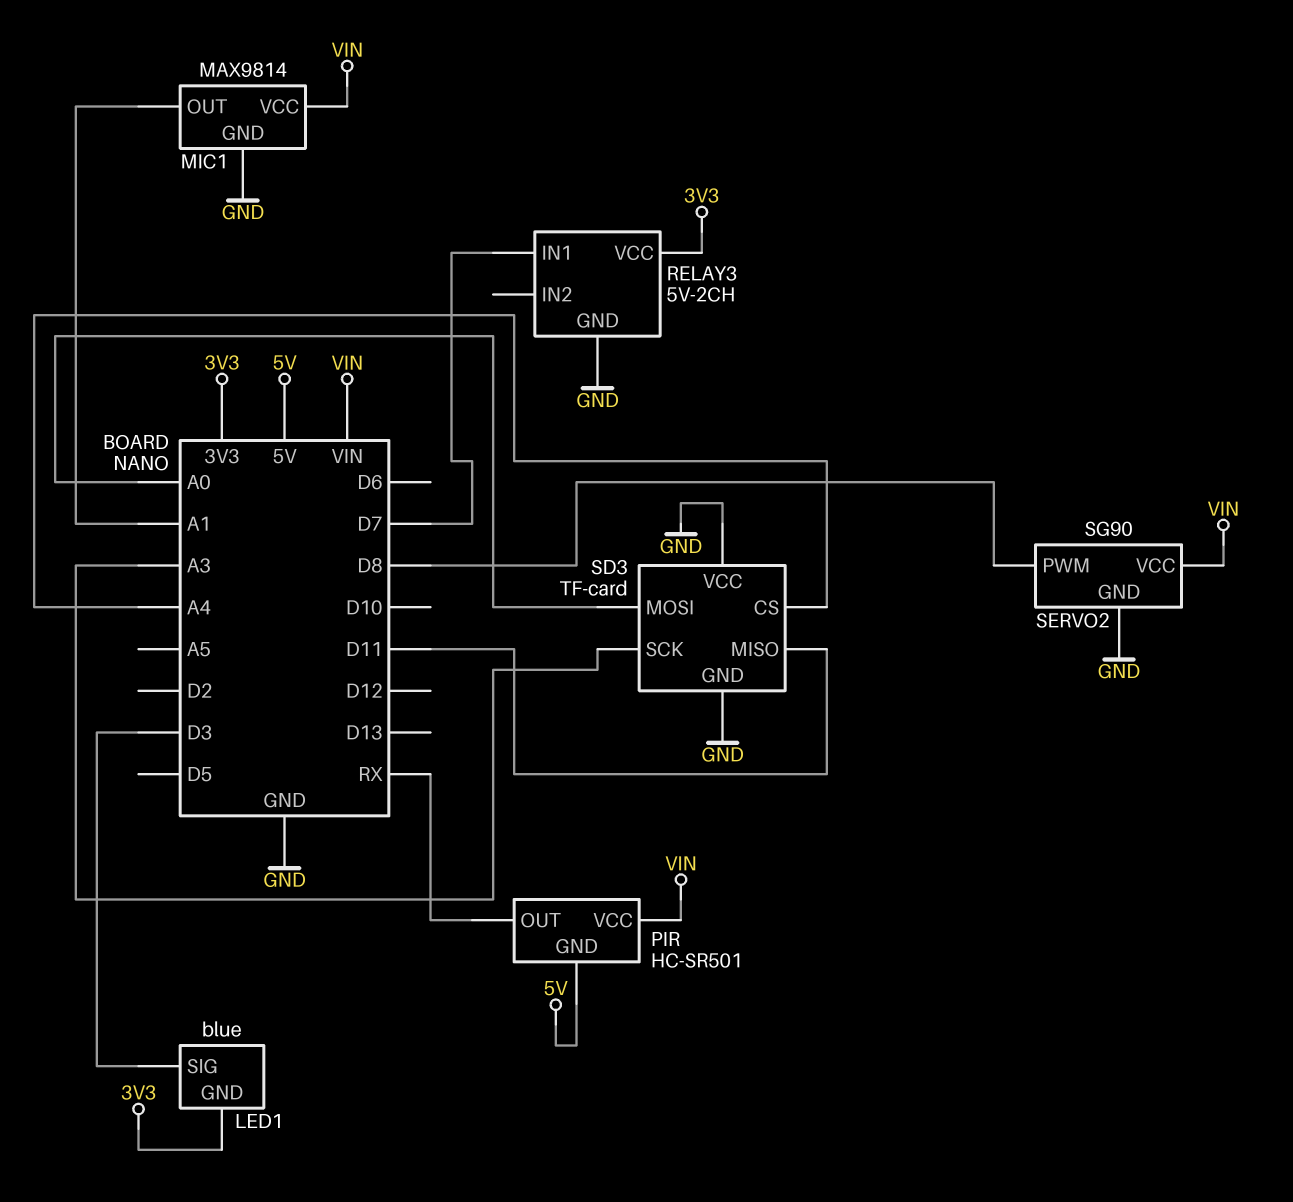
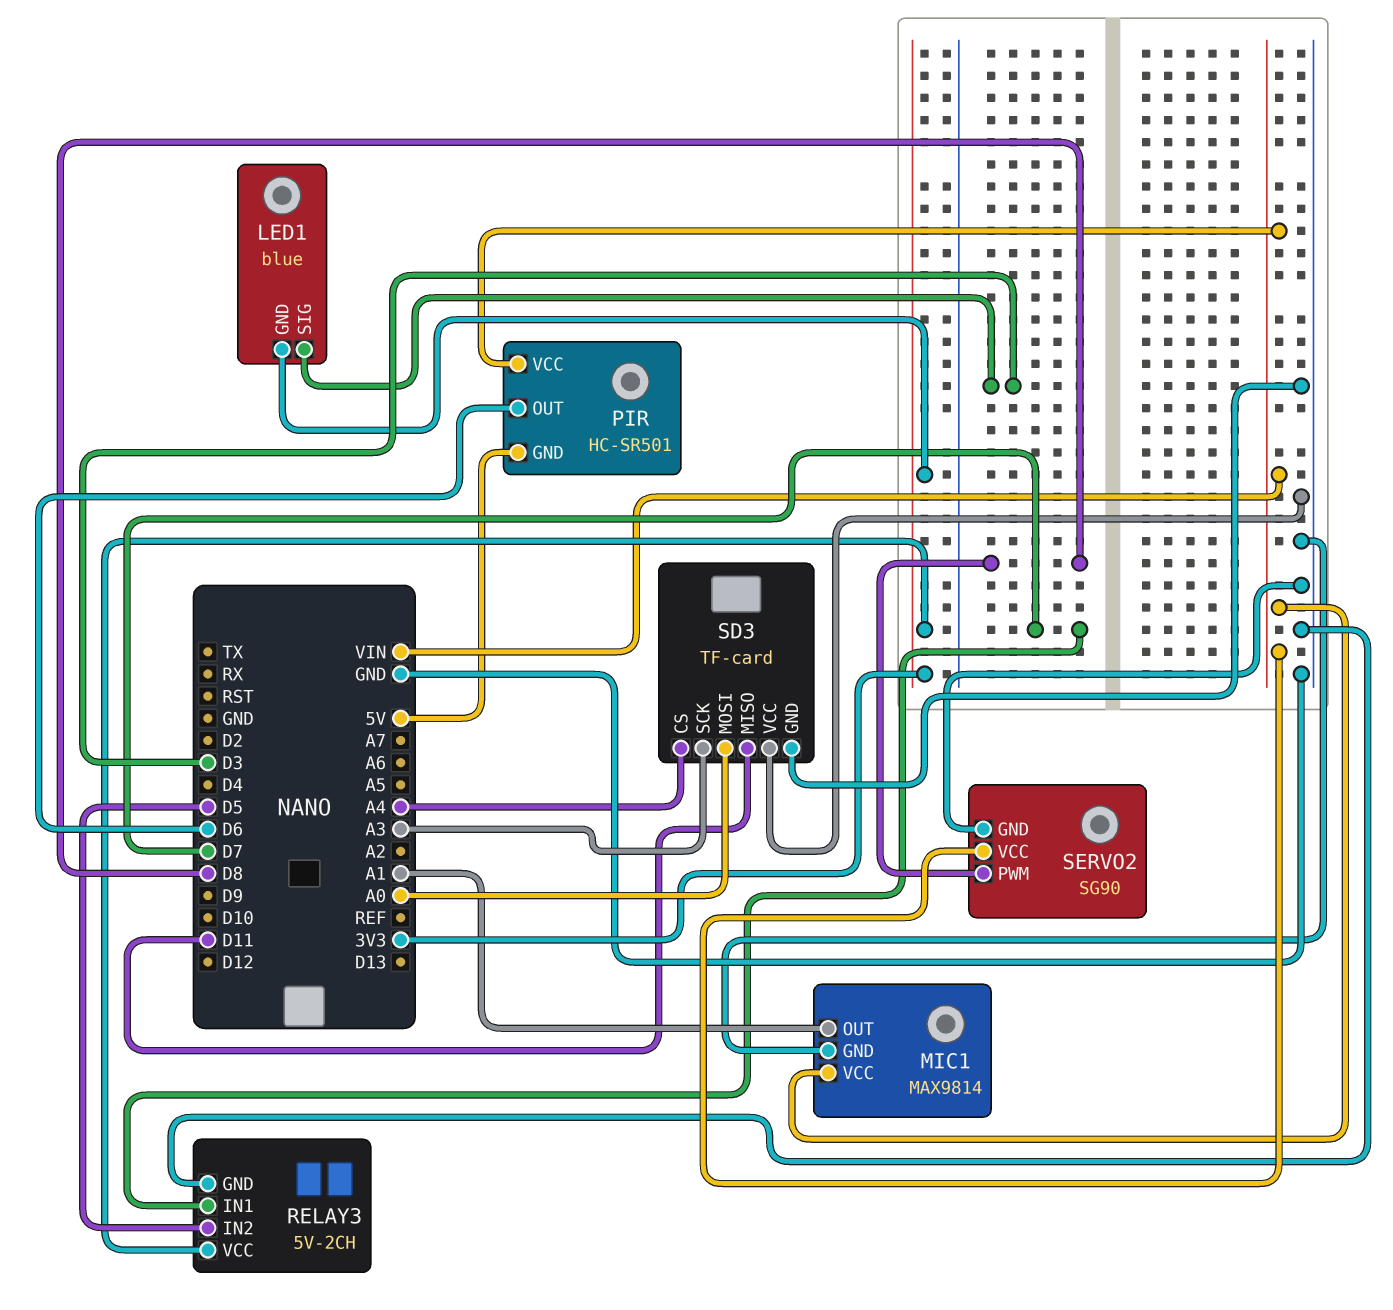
PIR pin OUT: RX -> D6
RELAY3 pin IN2: none -> D5

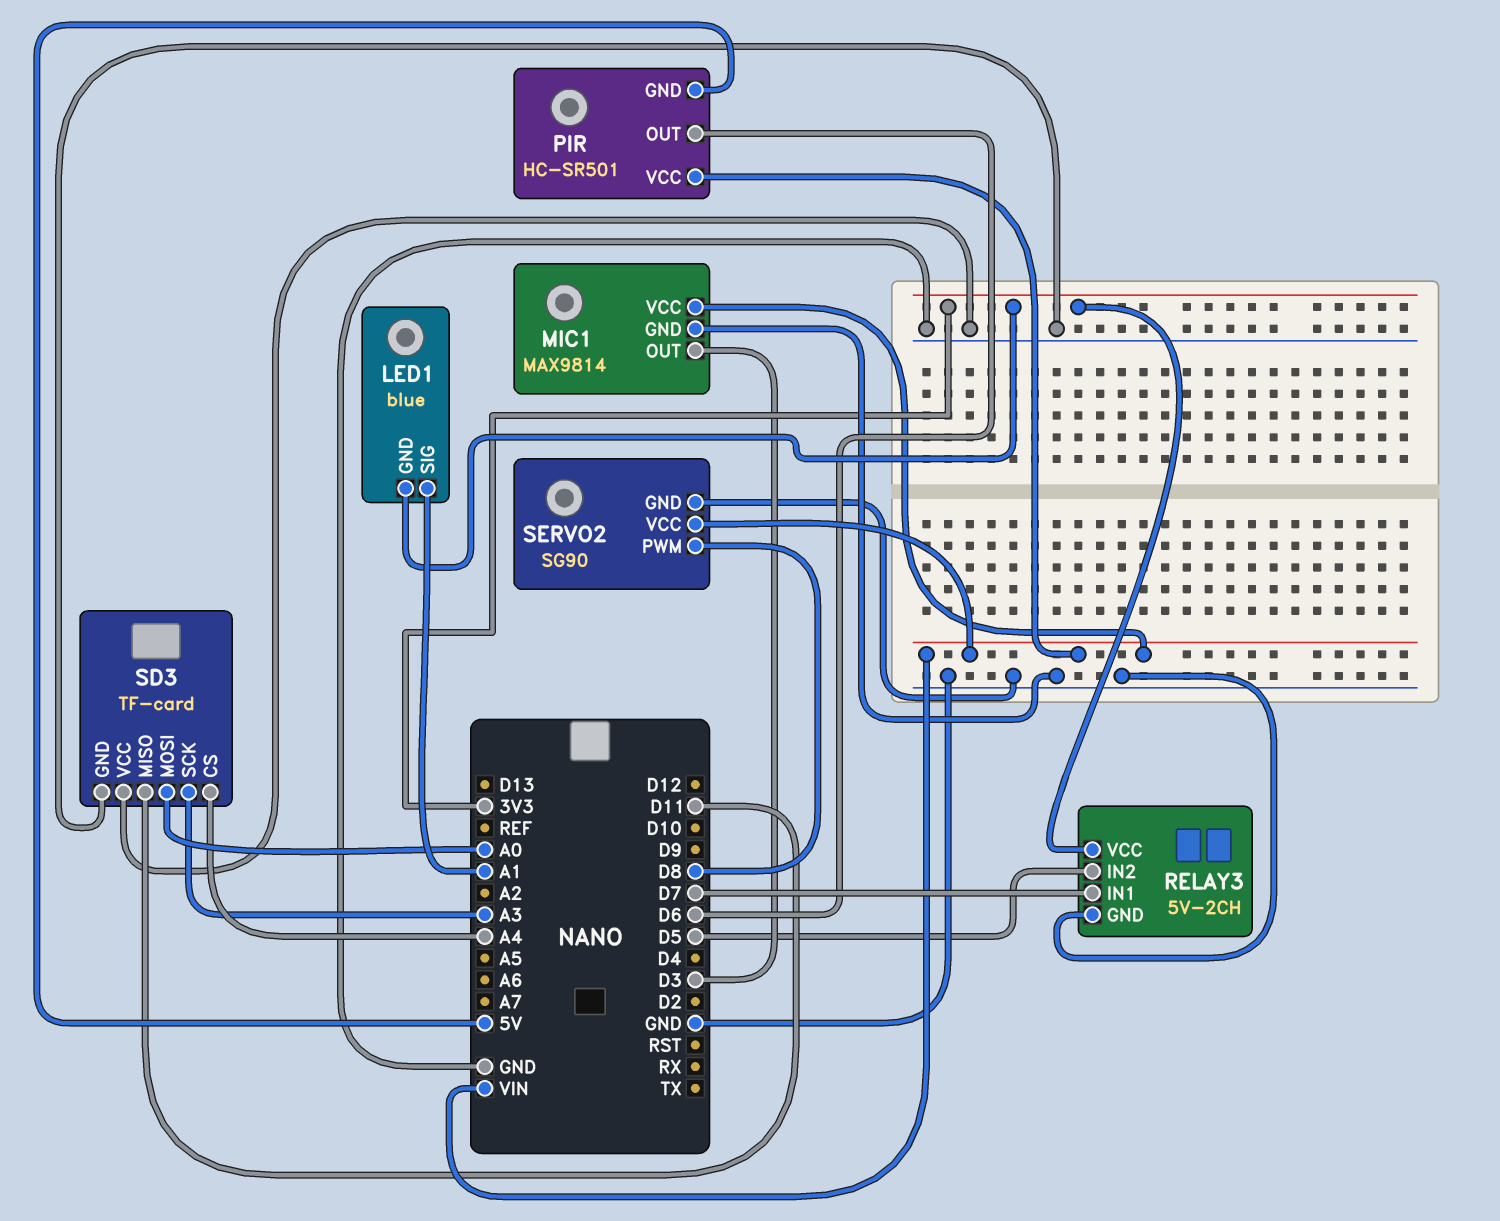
LED1 pin SIG: D3 -> A1
MIC1 pin OUT: A1 -> D3

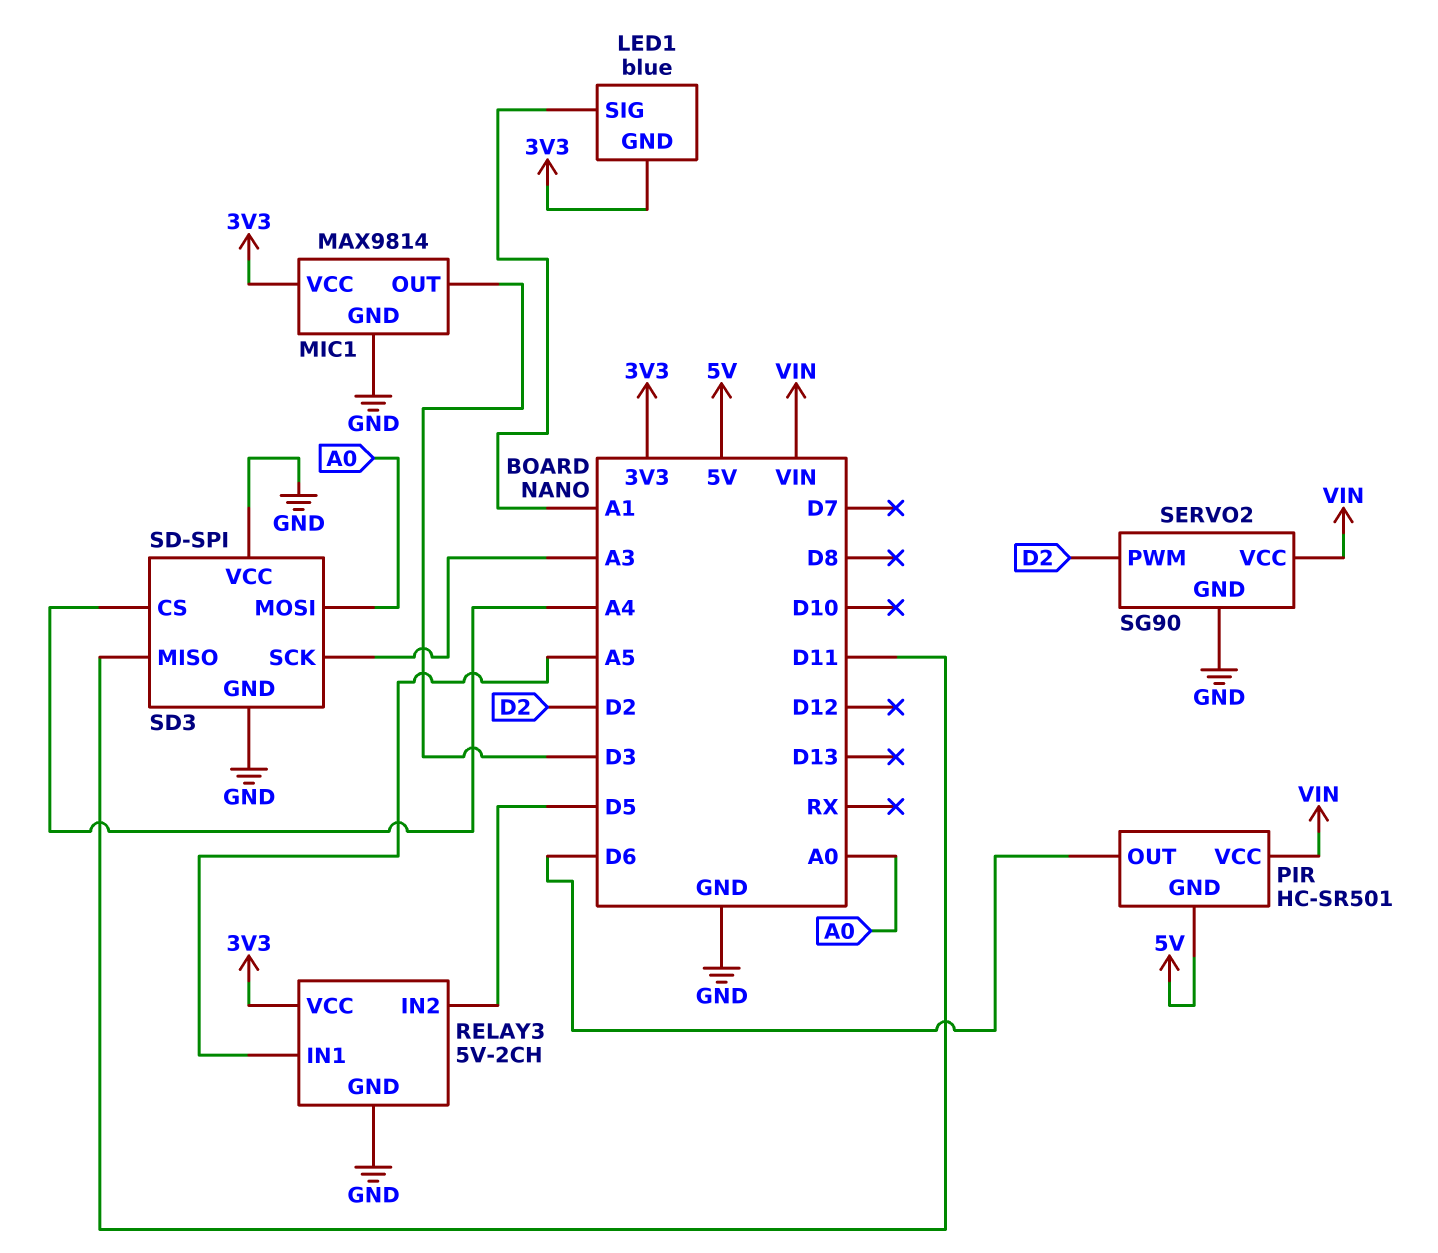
MIC1 pin VCC: VIN -> 3V3
RELAY3 pin IN1: D7 -> A5
SD3: TF-card -> SD-SPI
SERVO2 pin PWM: D8 -> D2

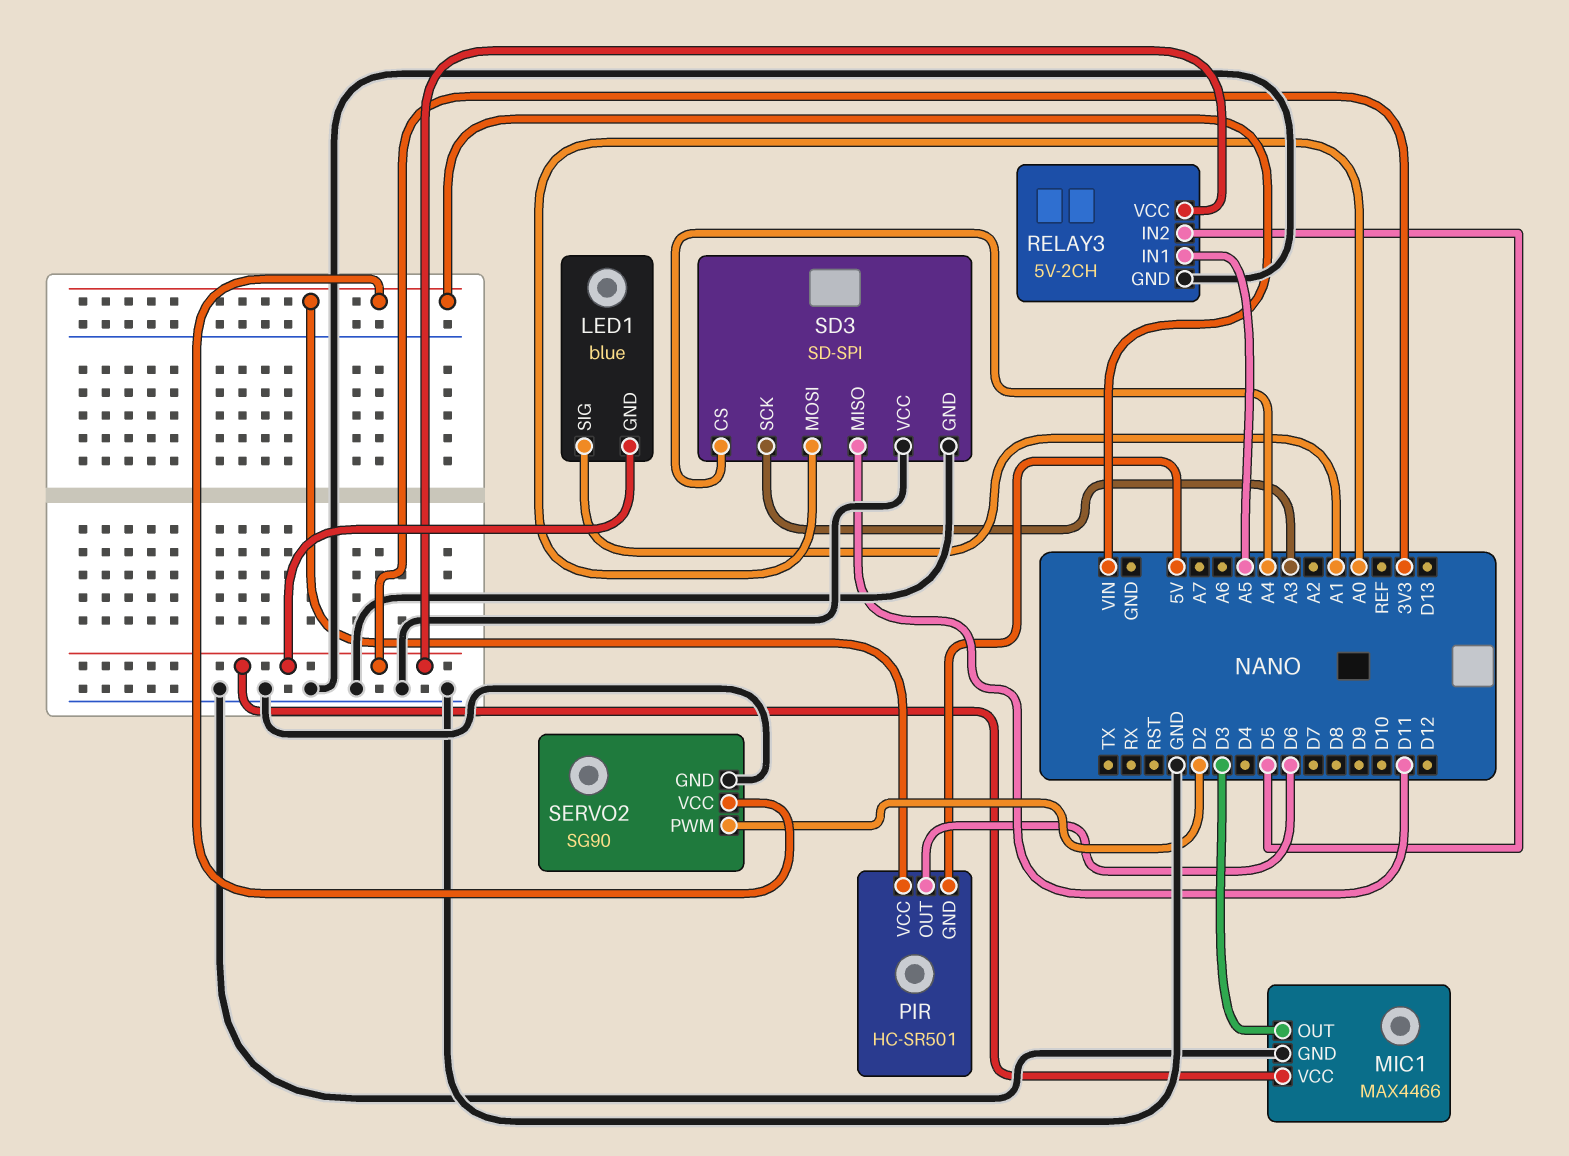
MIC1: MAX9814 -> MAX4466

